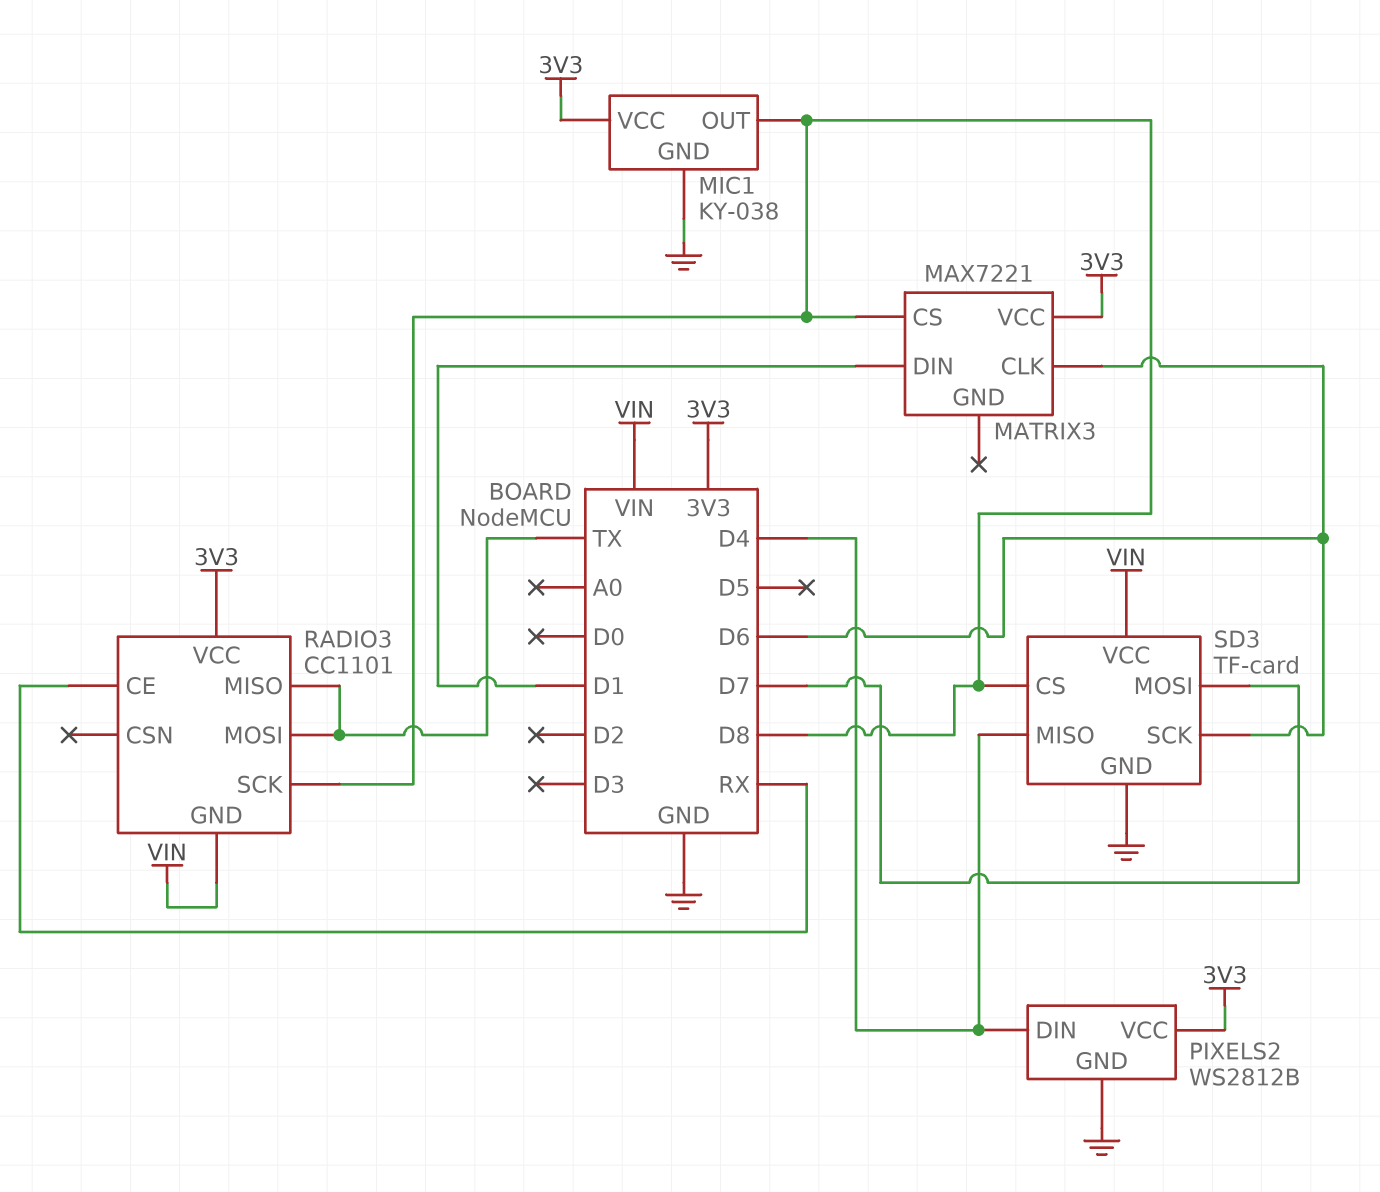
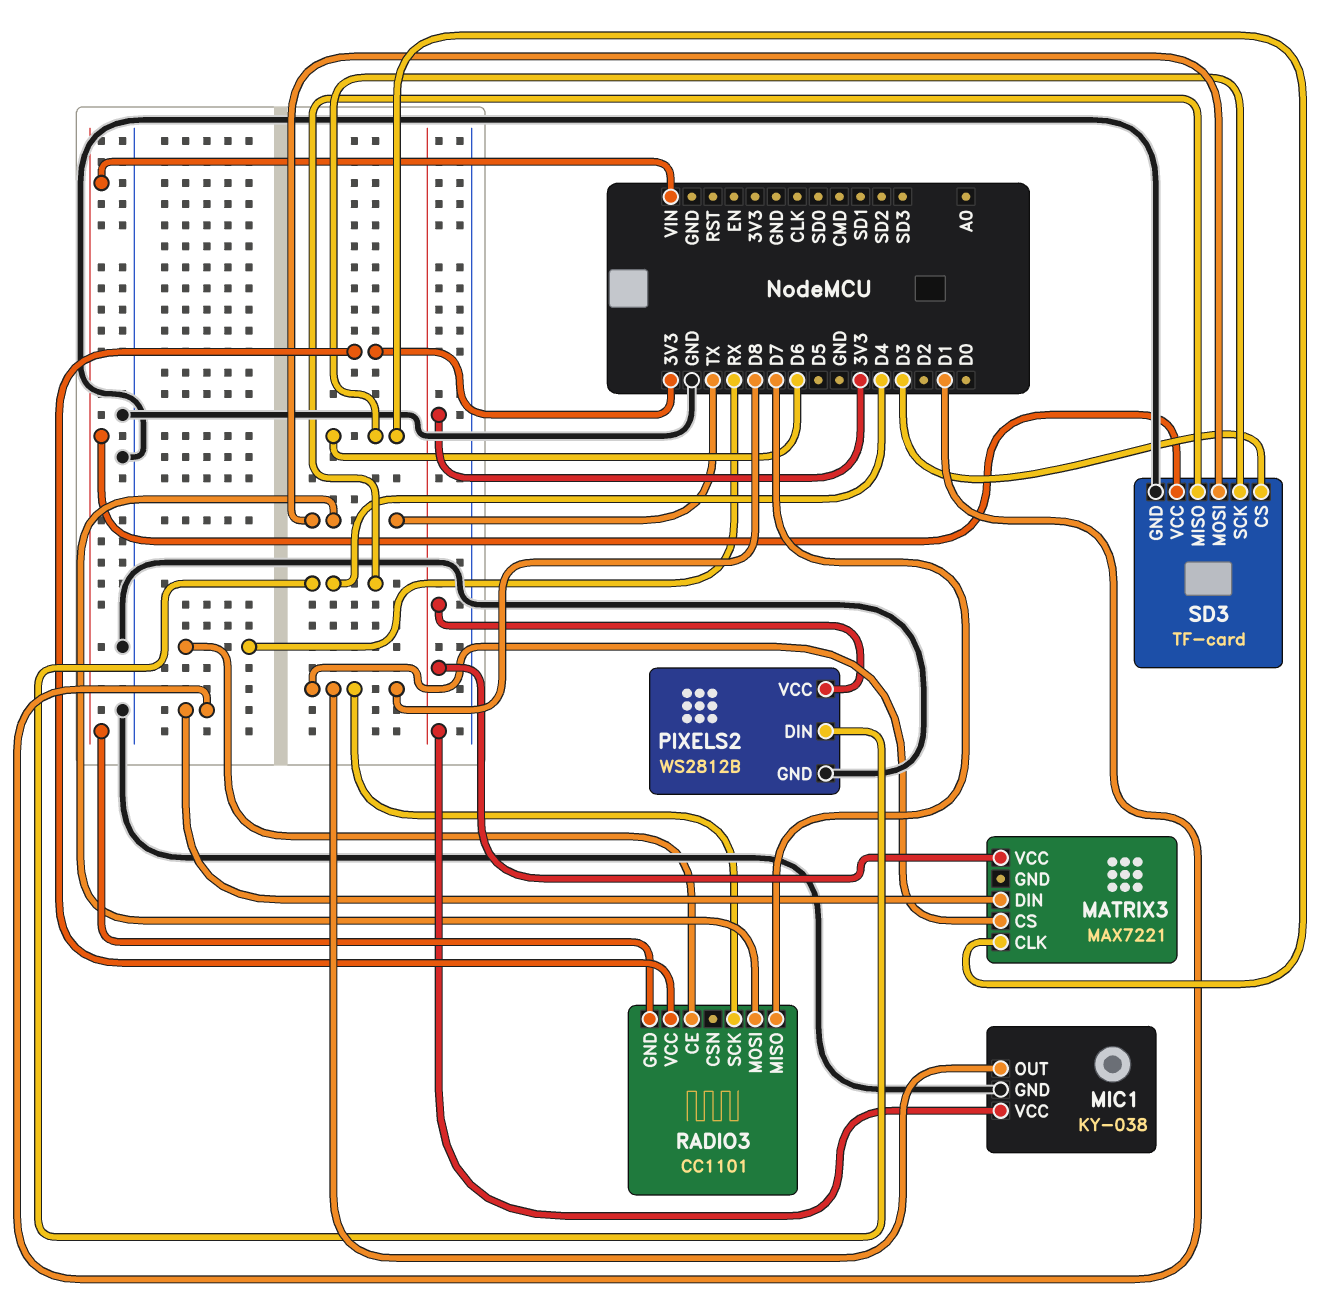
RADIO3 pin MISO: TX -> D7
SD3 pin CS: D8 -> D3
SD3 pin MOSI: D7 -> TX

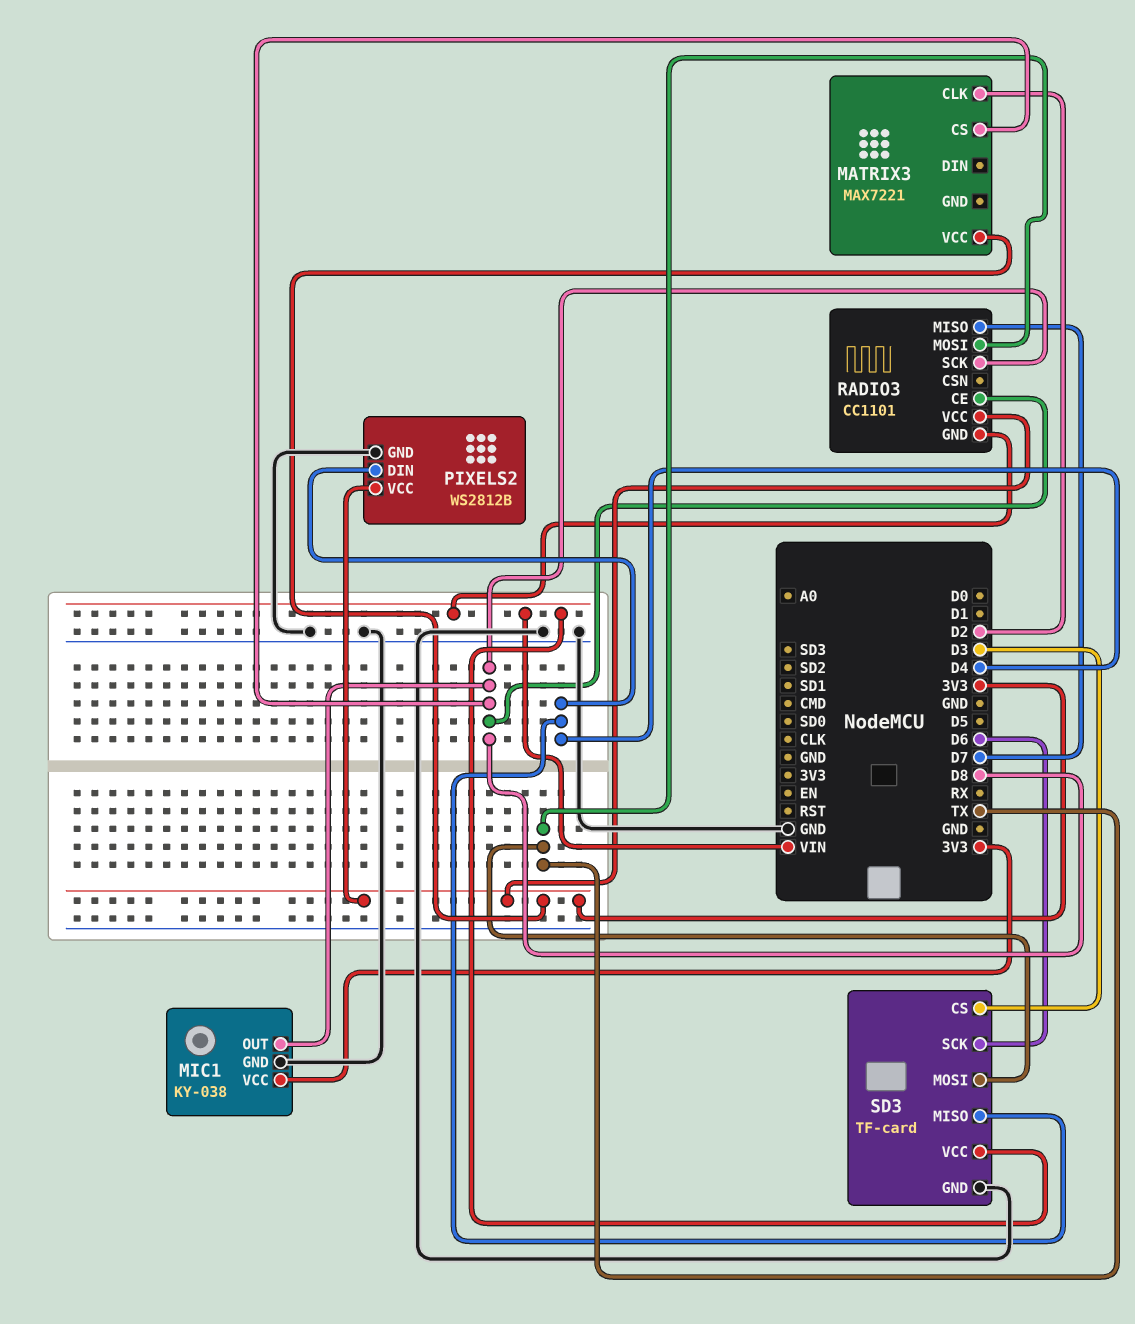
MATRIX3 pin CLK: D6 -> D2
MATRIX3 pin DIN: D1 -> none
RADIO3 pin CE: RX -> D8

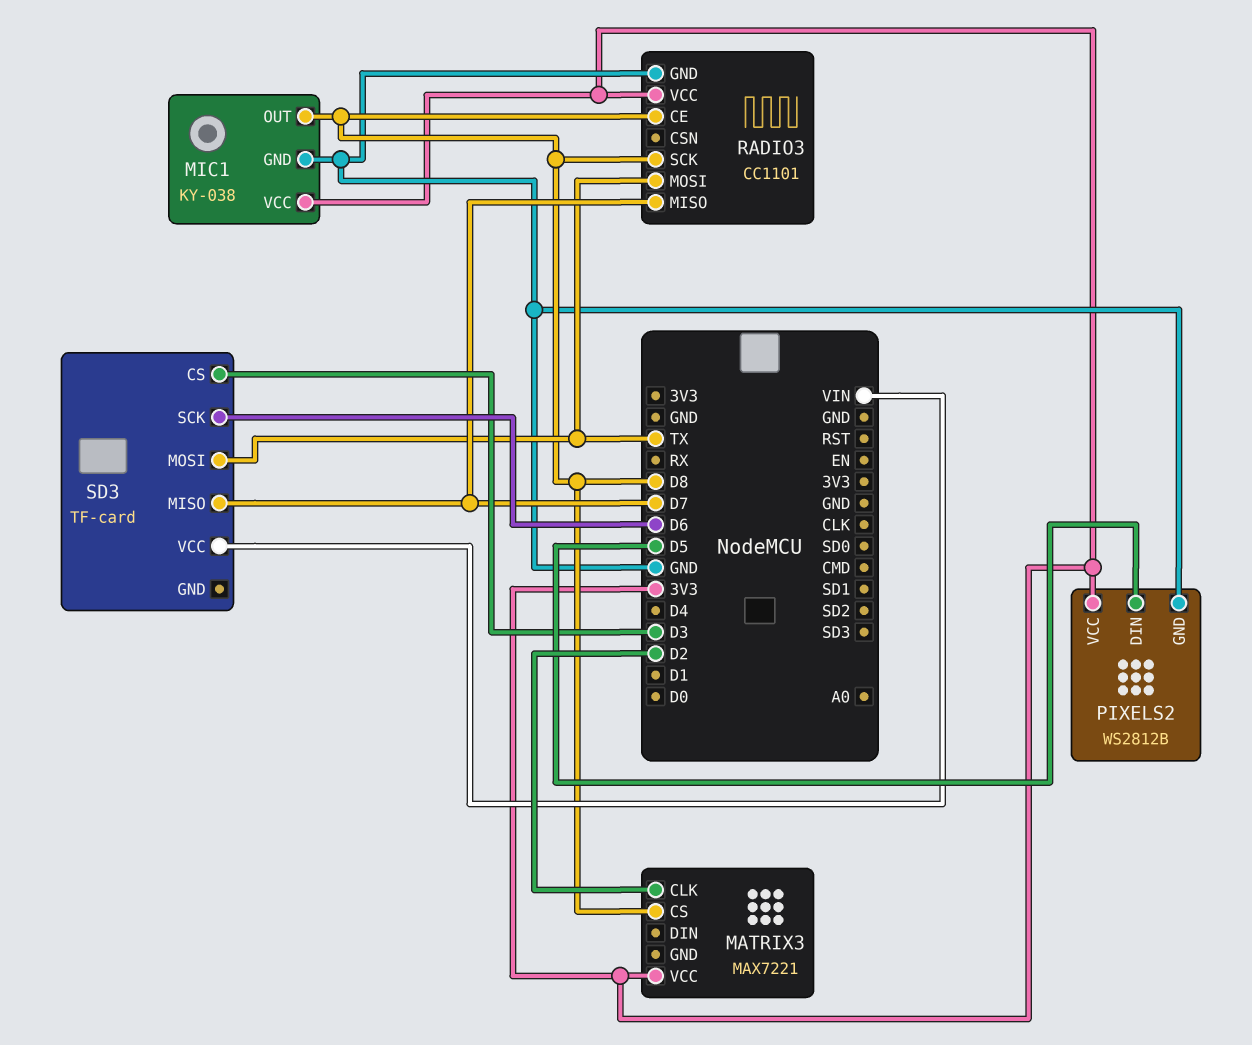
PIXELS2 pin DIN: D4 -> D5
RADIO3 pin GND: VIN -> GND
SD3 pin GND: GND -> none
SD3 pin MISO: D4 -> D7

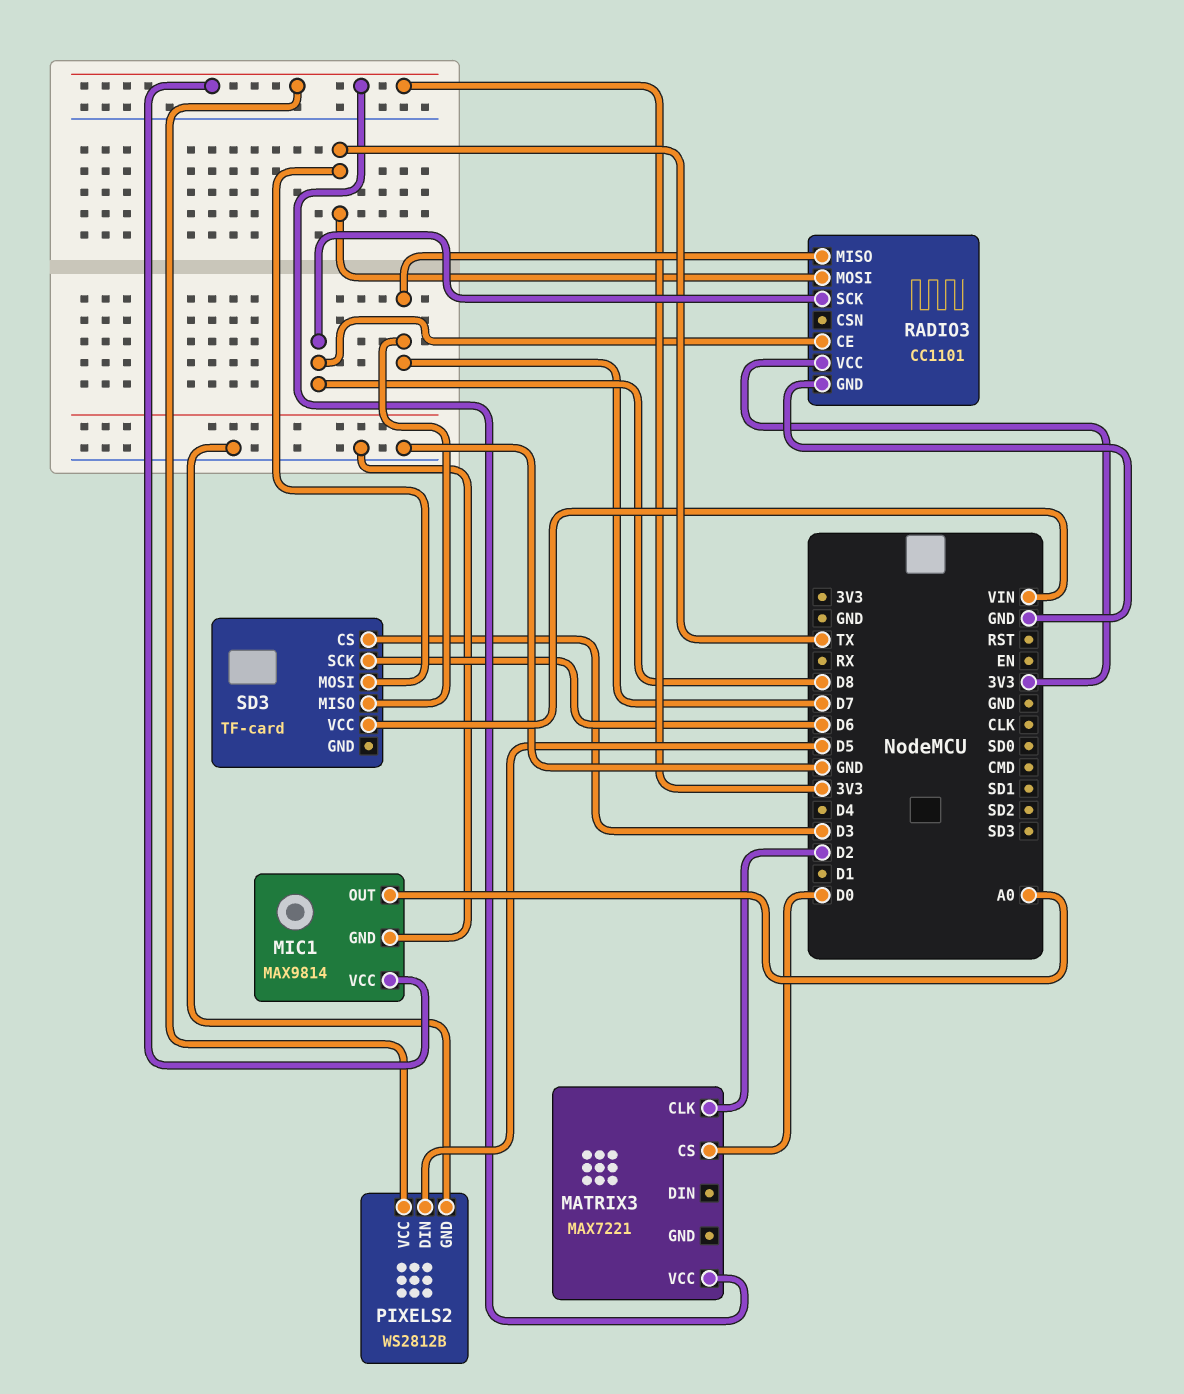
MATRIX3 pin CS: D8 -> D0
MIC1: KY-038 -> MAX9814
MIC1 pin OUT: D8 -> A0

